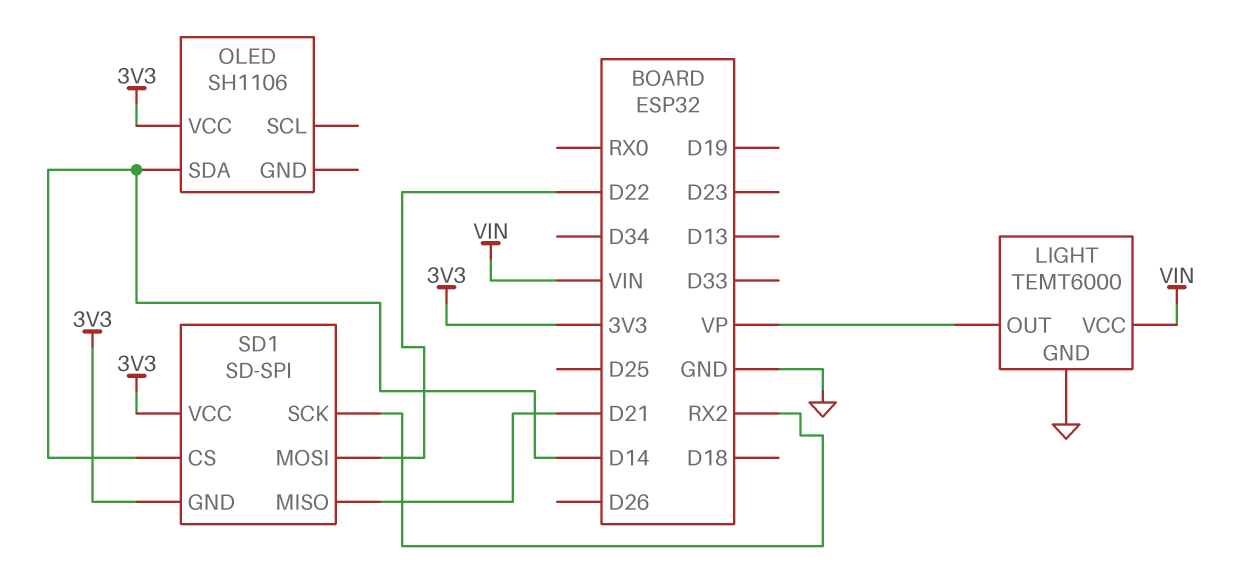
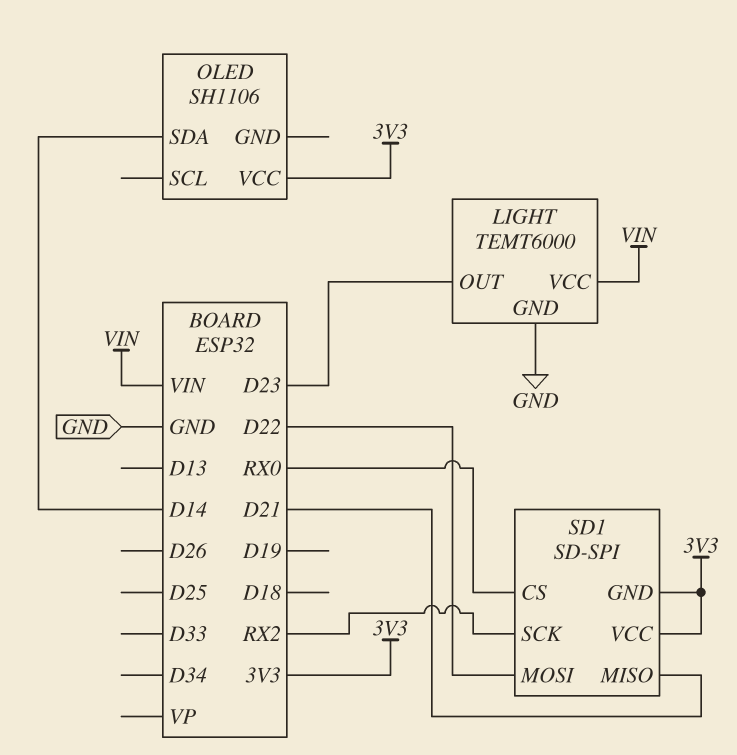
LIGHT pin OUT: VP -> D23
SD1 pin CS: D14 -> RX0

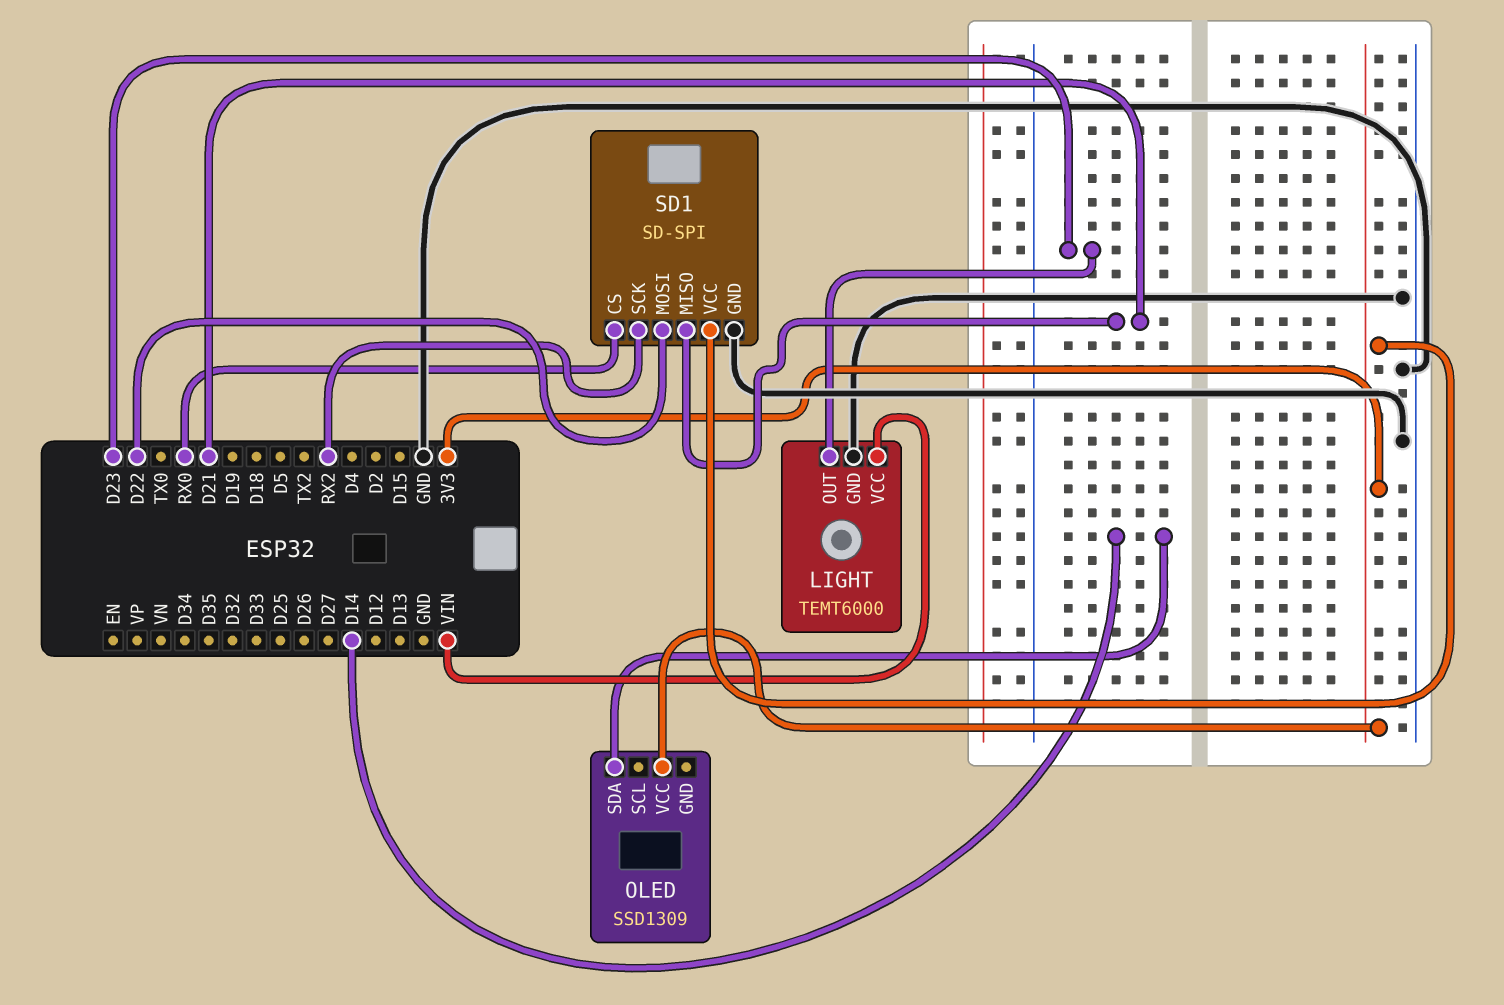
OLED: SH1106 -> SSD1309
SD1 pin GND: 3V3 -> GND

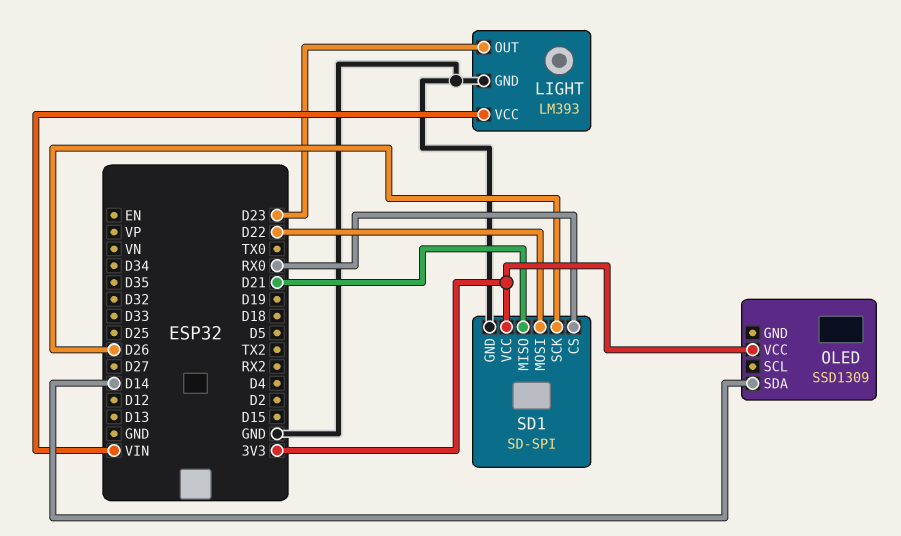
LIGHT: TEMT6000 -> LM393
SD1 pin SCK: RX2 -> D26

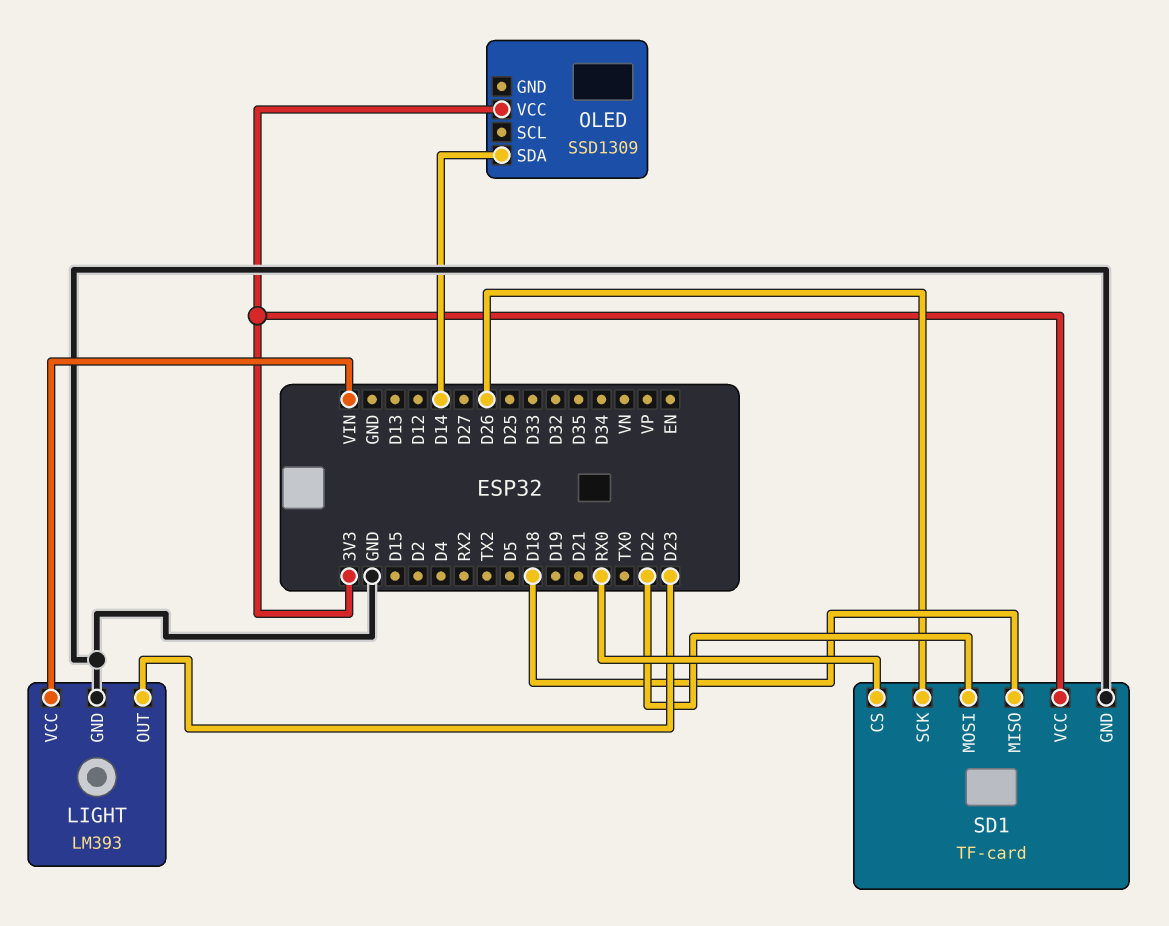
SD1: SD-SPI -> TF-card
SD1 pin MISO: D21 -> D18

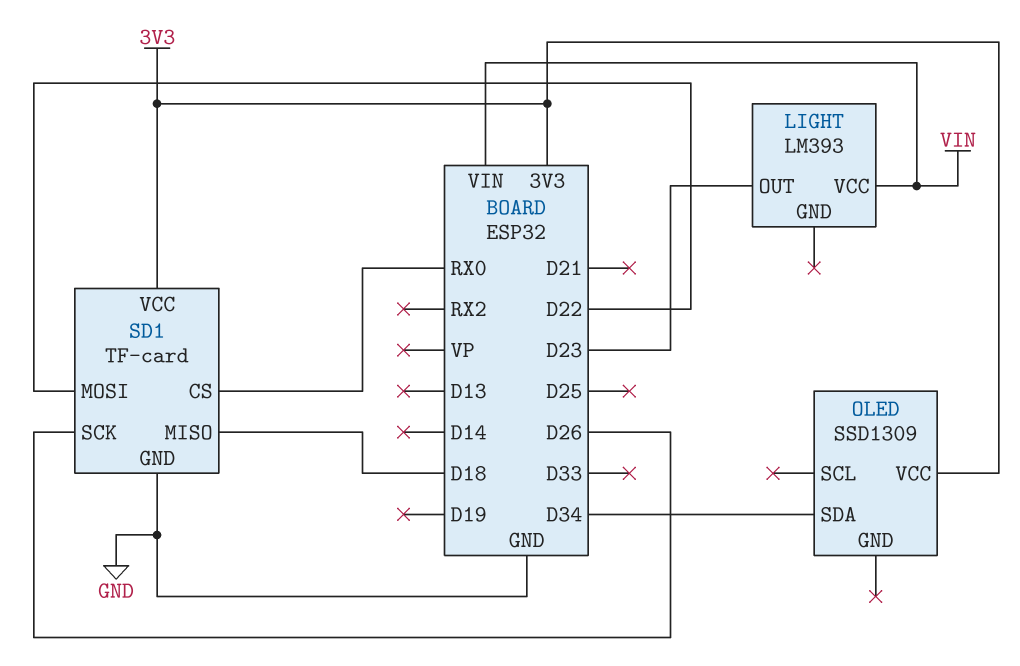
LIGHT pin GND: GND -> none
OLED pin SDA: D14 -> D34

